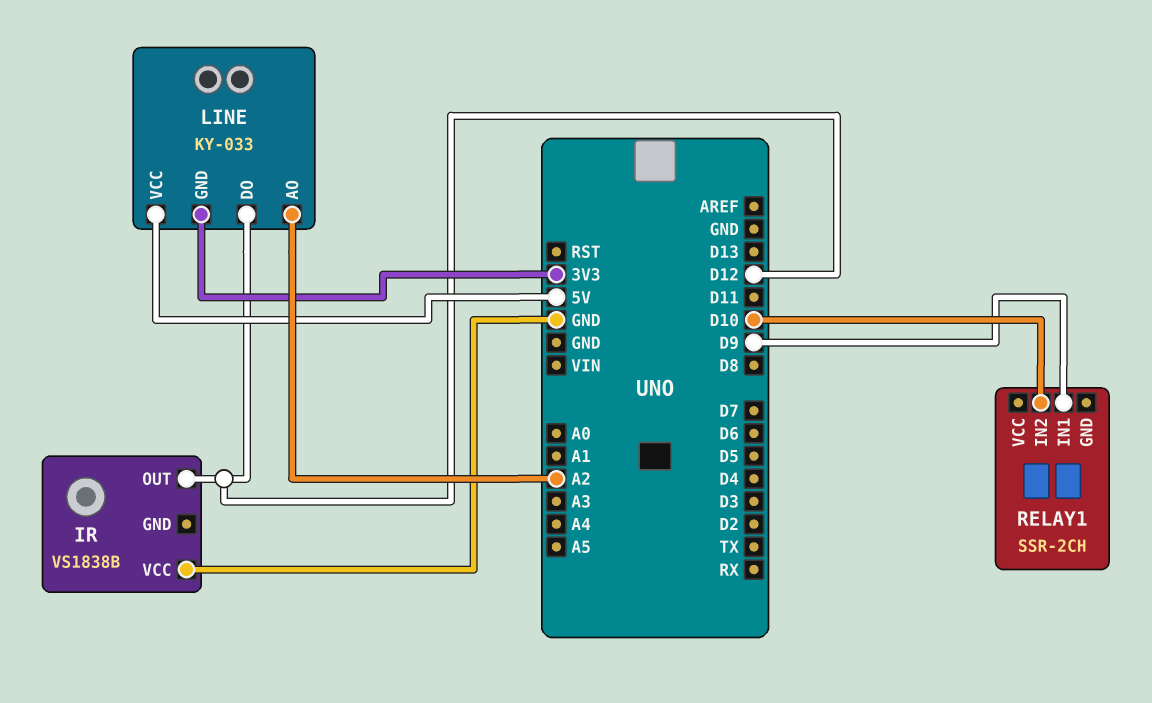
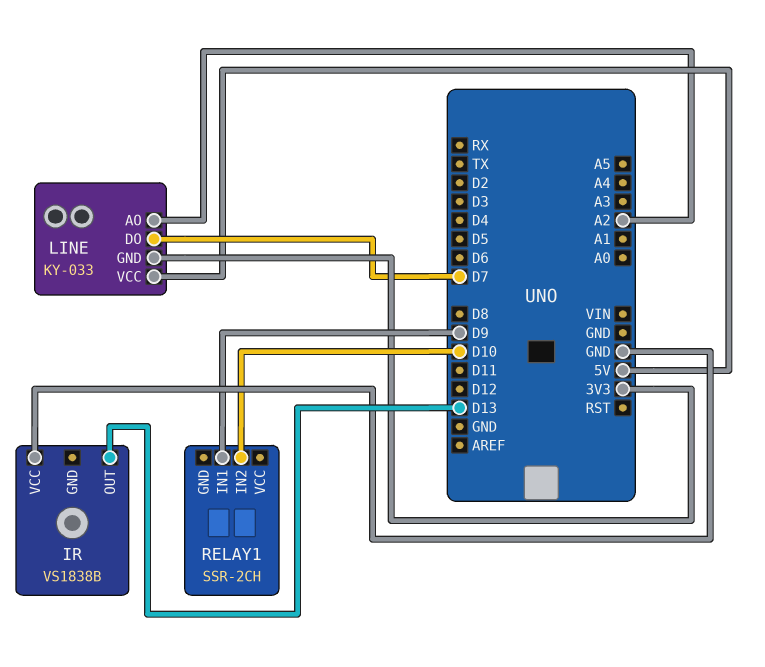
IR pin OUT: D12 -> D13
LINE pin DO: D12 -> D7

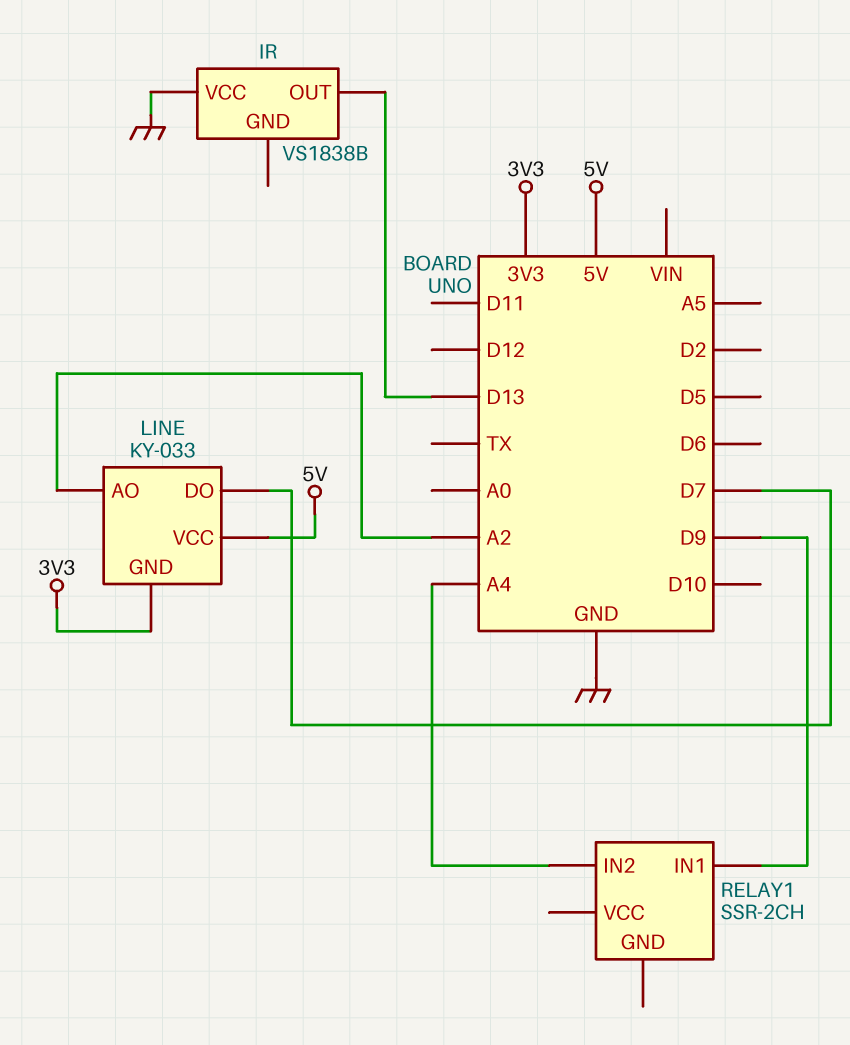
RELAY1 pin IN2: D10 -> A4

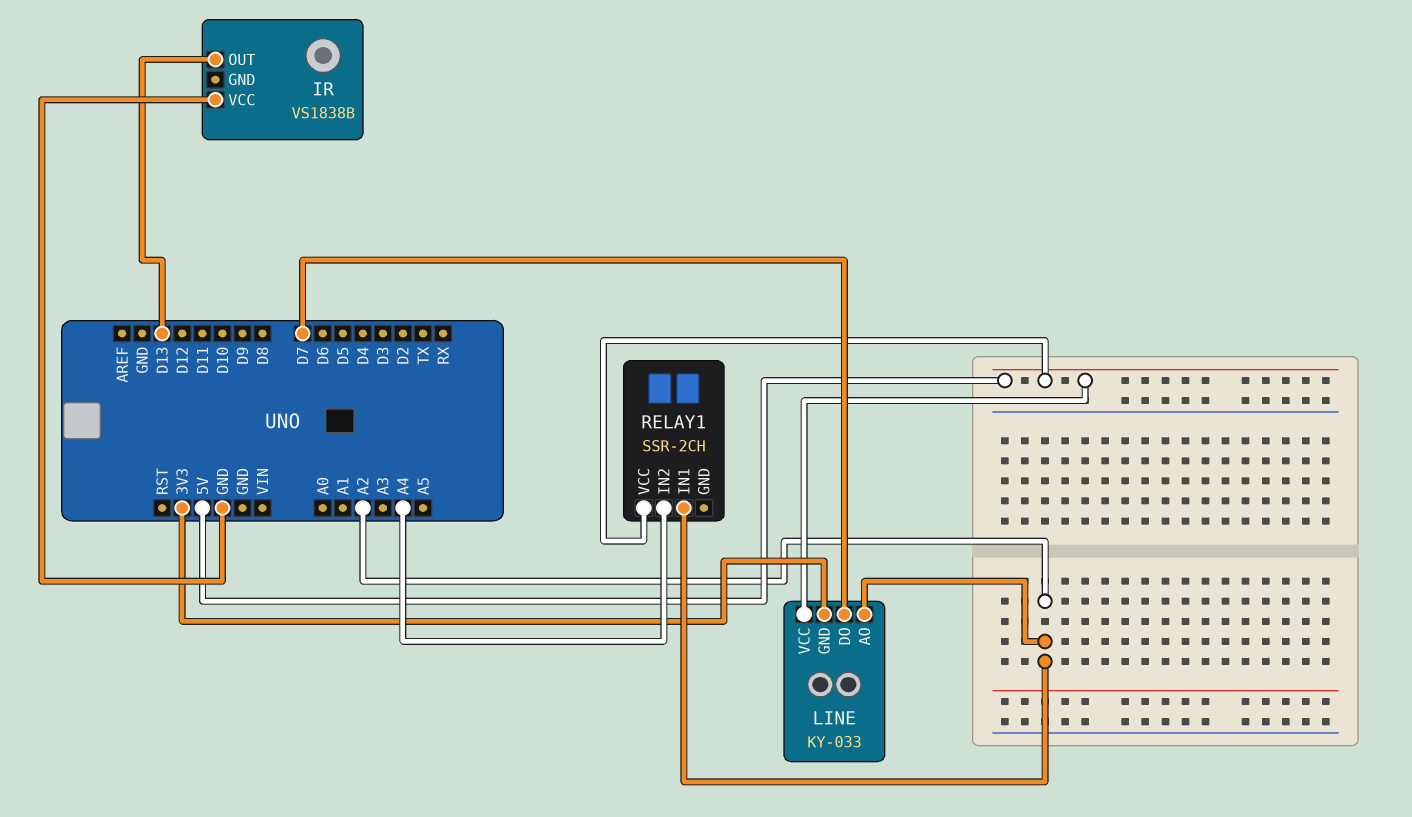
RELAY1 pin IN1: D9 -> A2
RELAY1 pin VCC: none -> 5V

